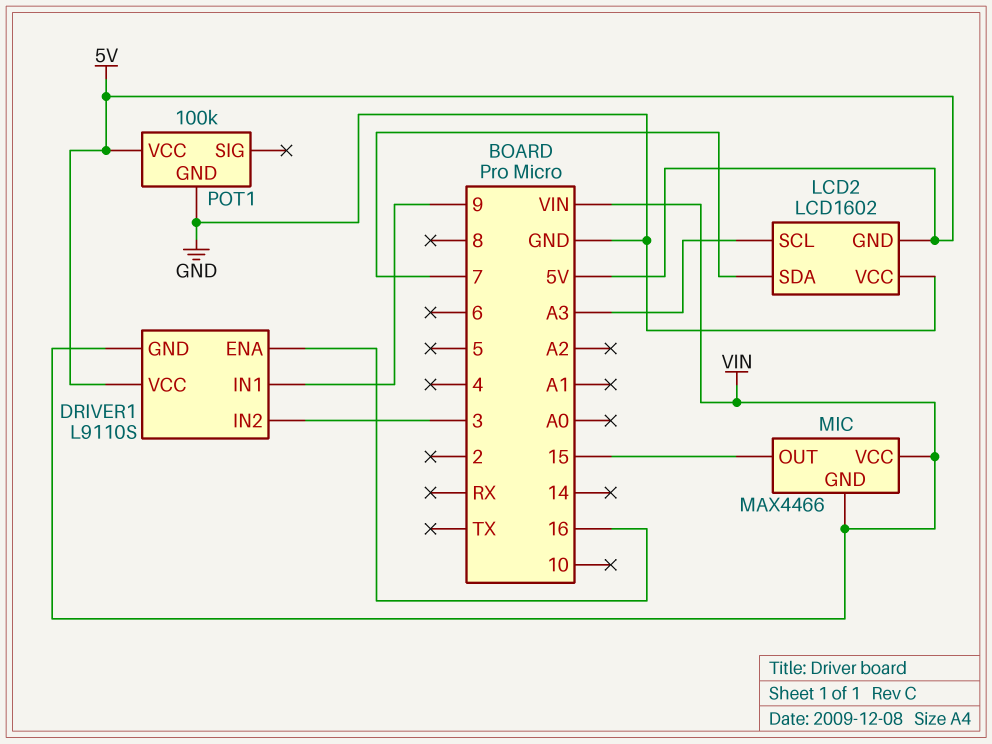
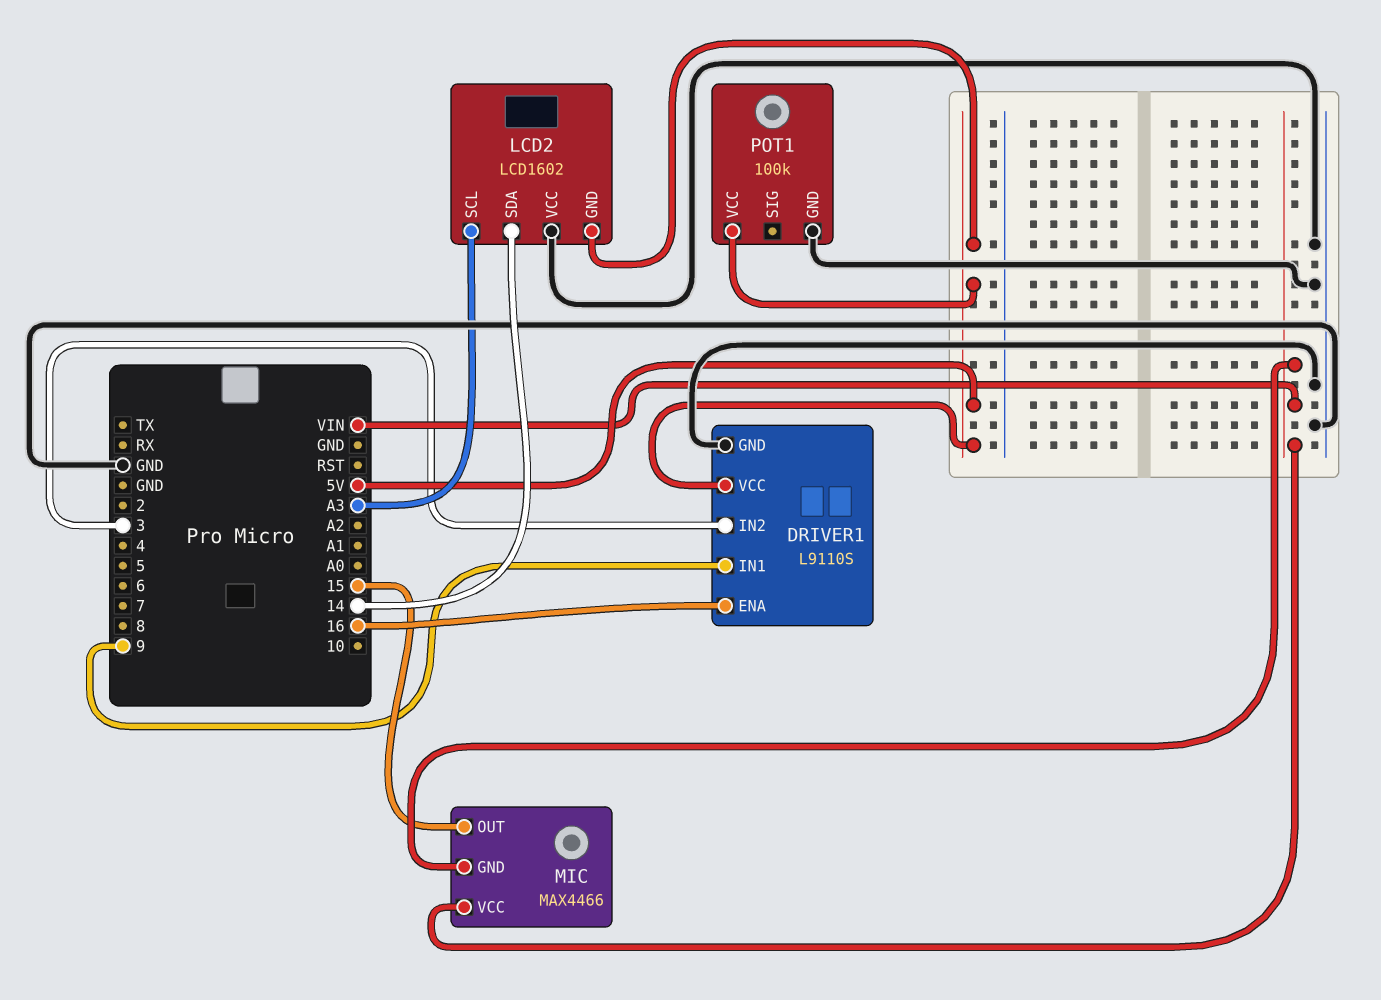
DRIVER1 pin GND: VIN -> GND
LCD2 pin SDA: 7 -> 14

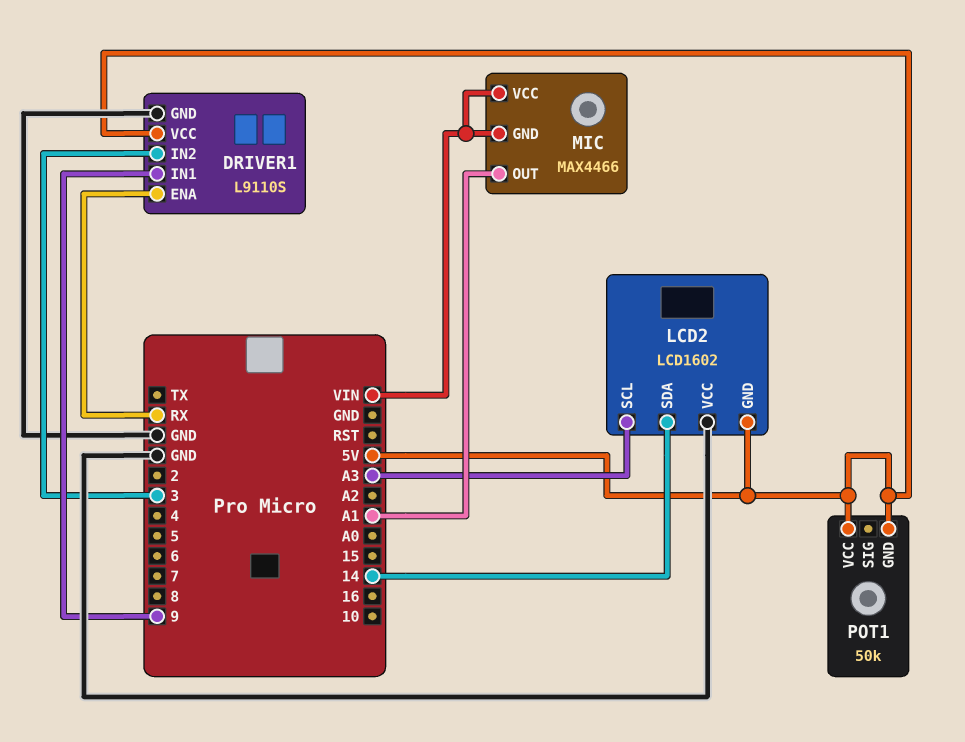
DRIVER1 pin ENA: 16 -> RX
MIC pin OUT: 15 -> A1
POT1: 100k -> 50k
POT1 pin GND: GND -> 5V

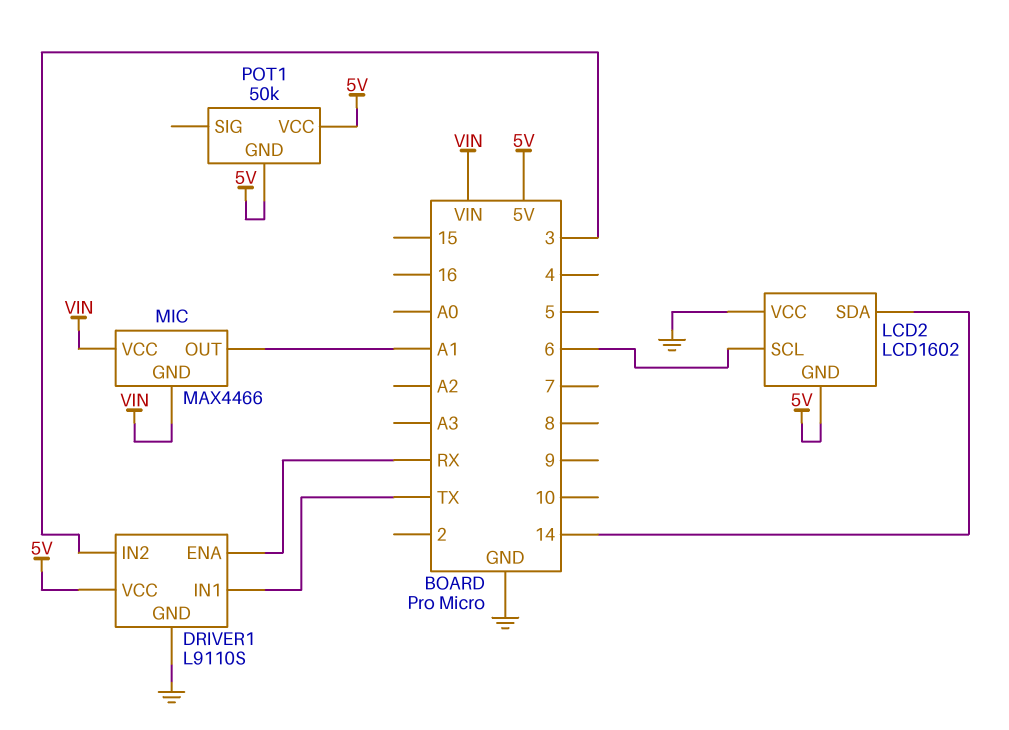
DRIVER1 pin IN1: 9 -> TX
LCD2 pin SCL: A3 -> 6

